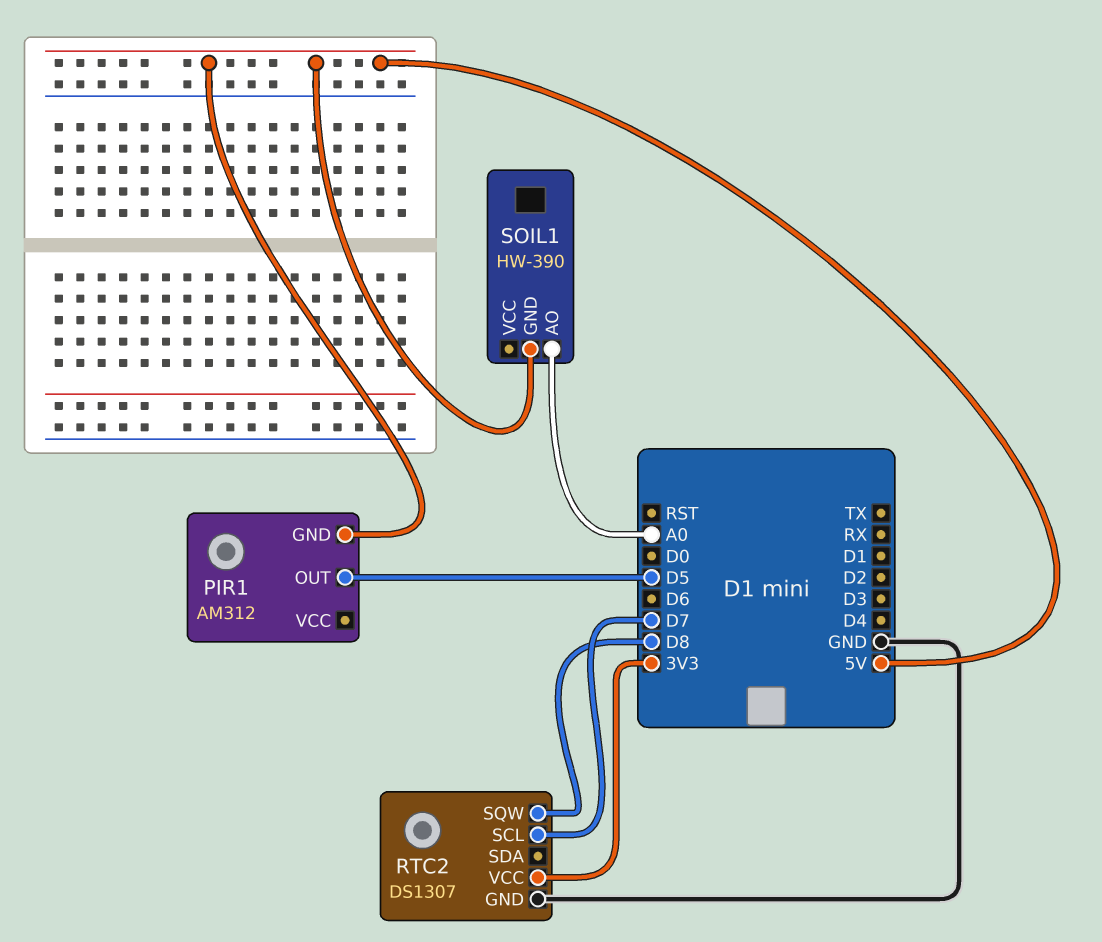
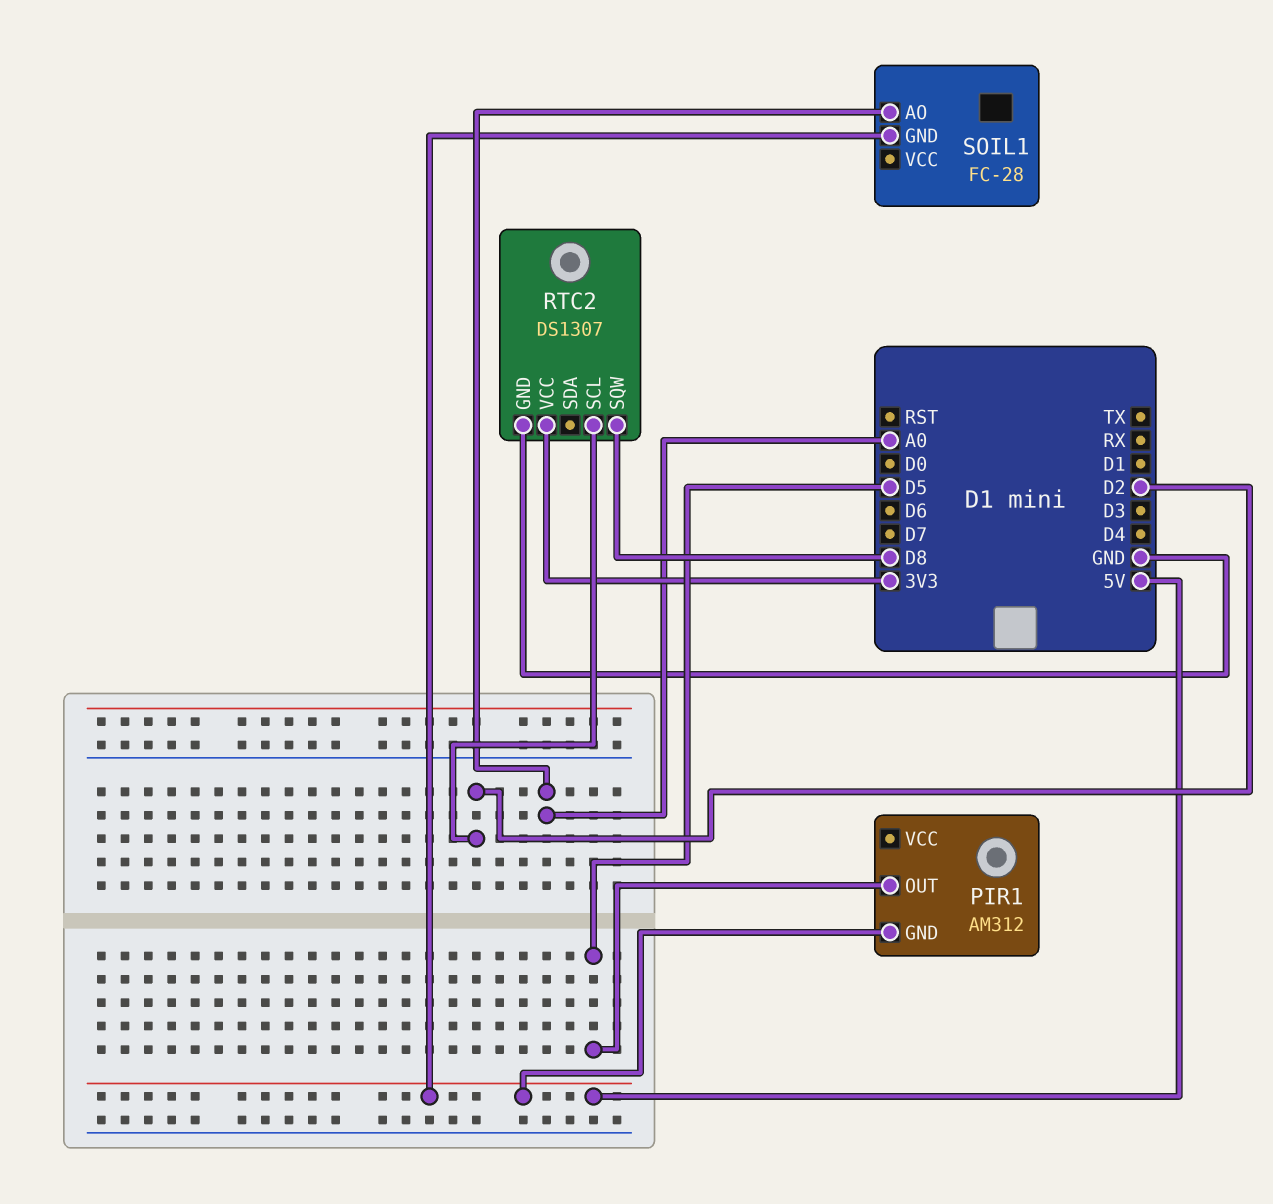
RTC2 pin SCL: D7 -> D2
SOIL1: HW-390 -> FC-28

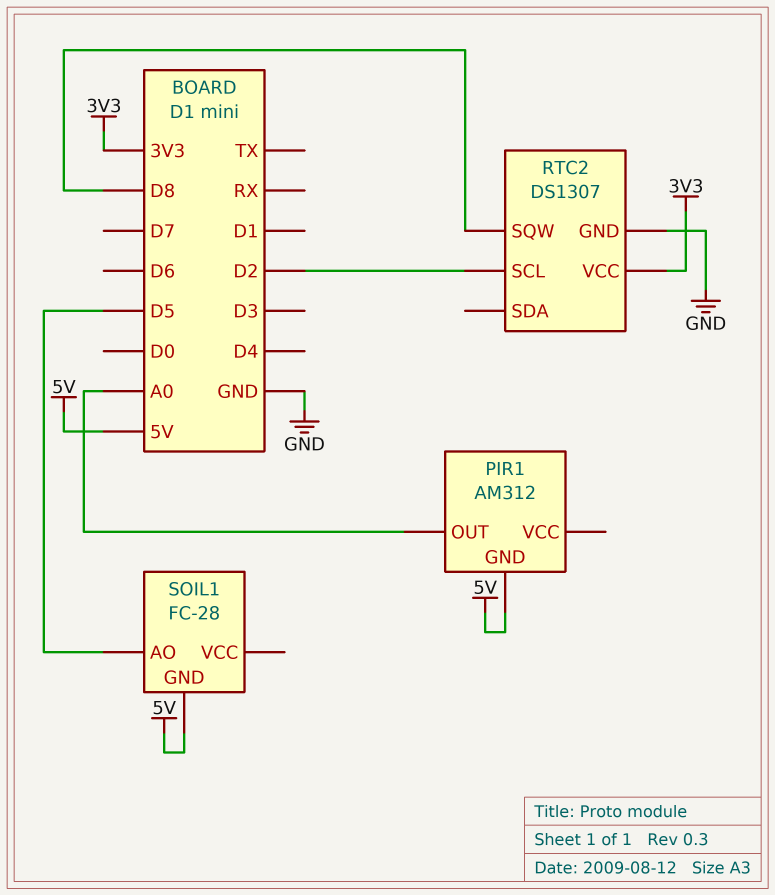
PIR1 pin OUT: D5 -> A0
SOIL1 pin AO: A0 -> D5

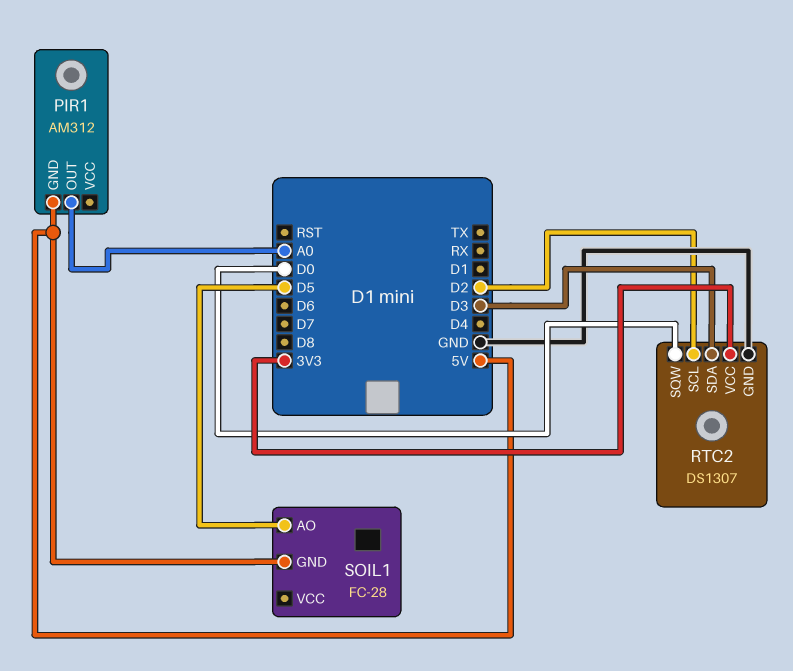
RTC2 pin SDA: none -> D3
RTC2 pin SQW: D8 -> D0

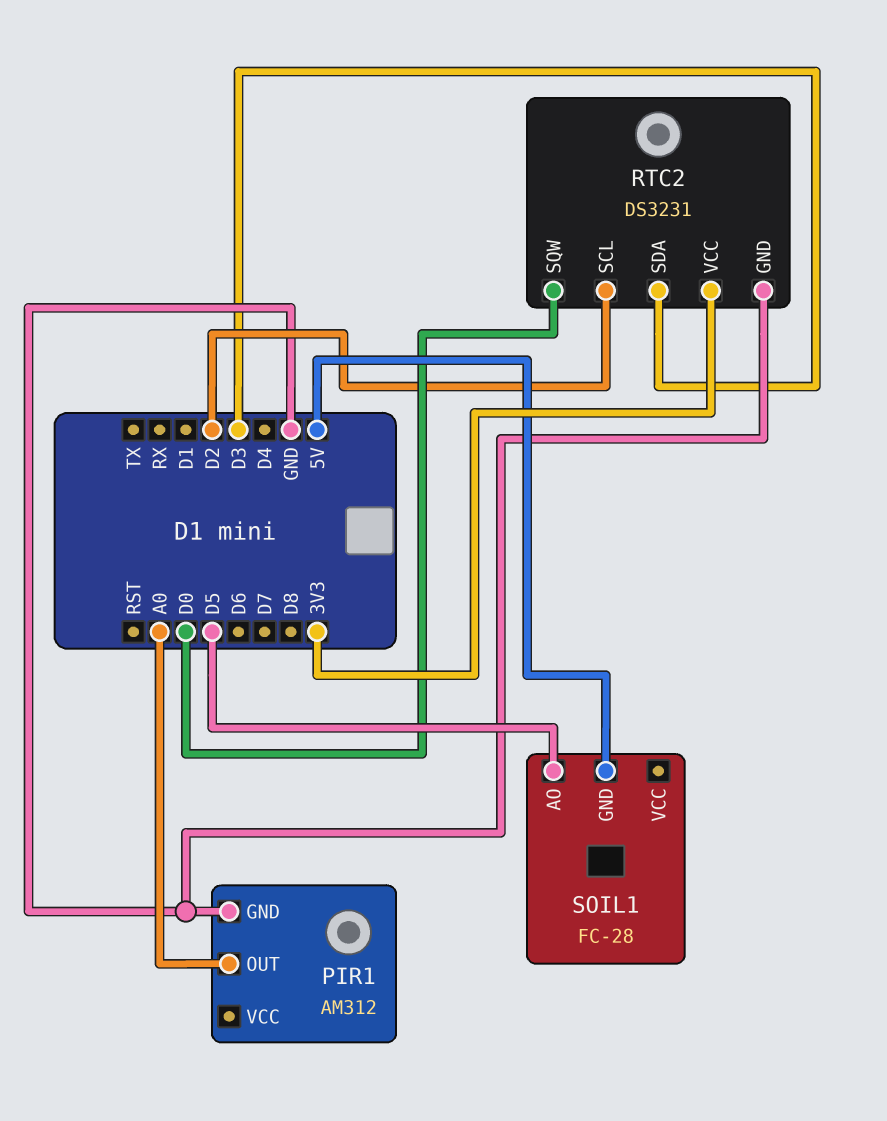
PIR1 pin GND: 5V -> GND
RTC2: DS1307 -> DS3231

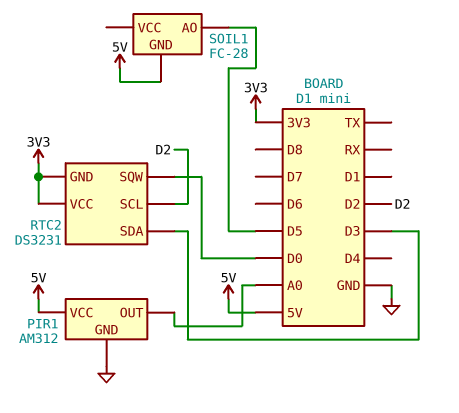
PIR1 pin VCC: none -> 5V
RTC2 pin GND: GND -> 3V3

